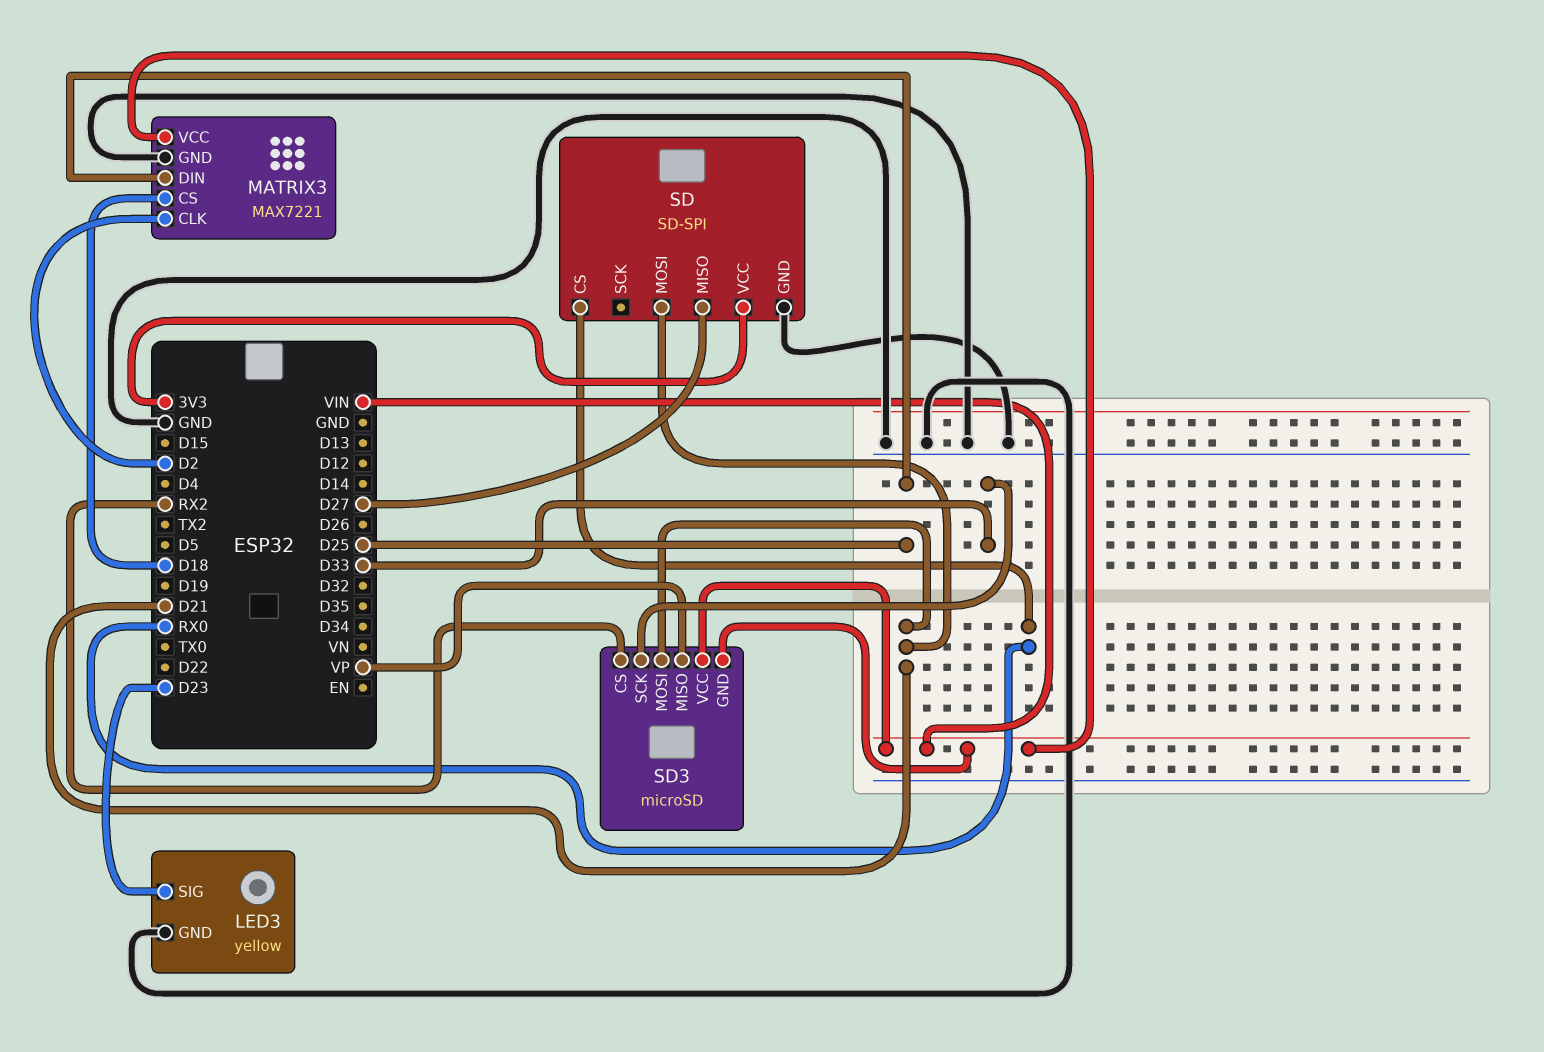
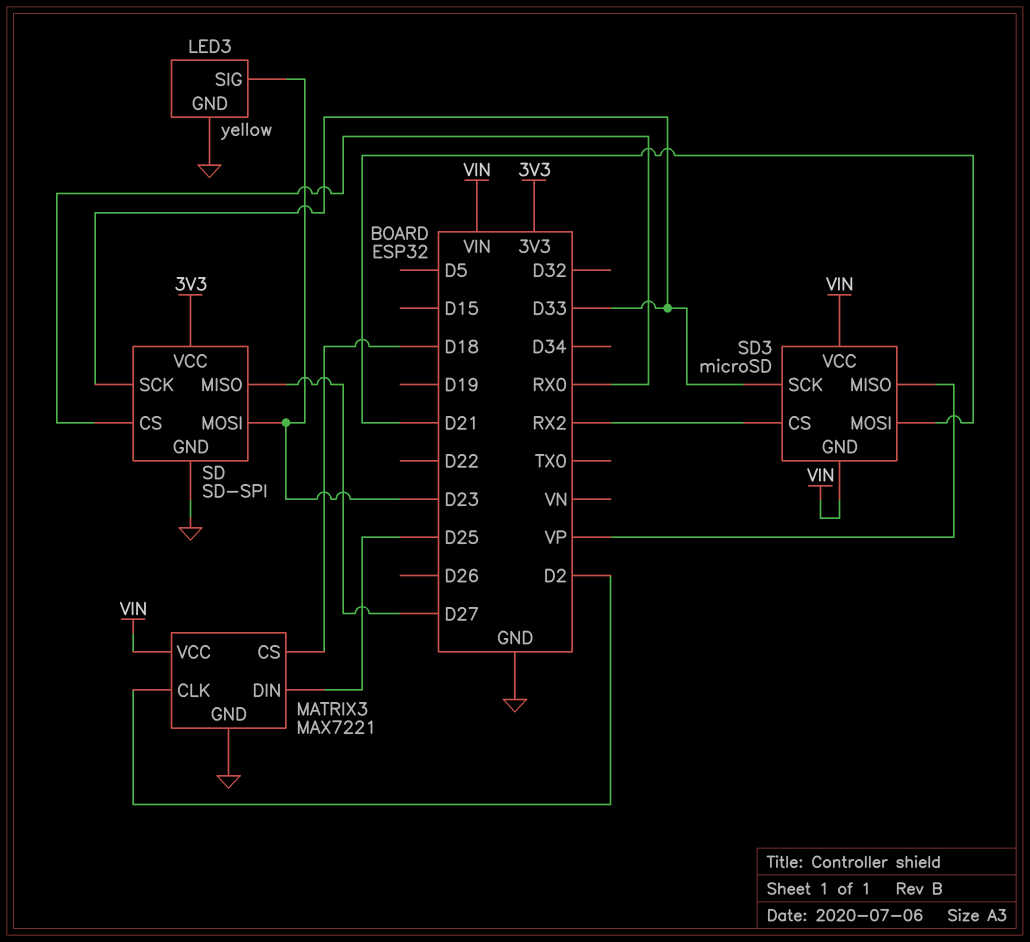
SD pin MOSI: D21 -> D23
SD pin SCK: none -> D33

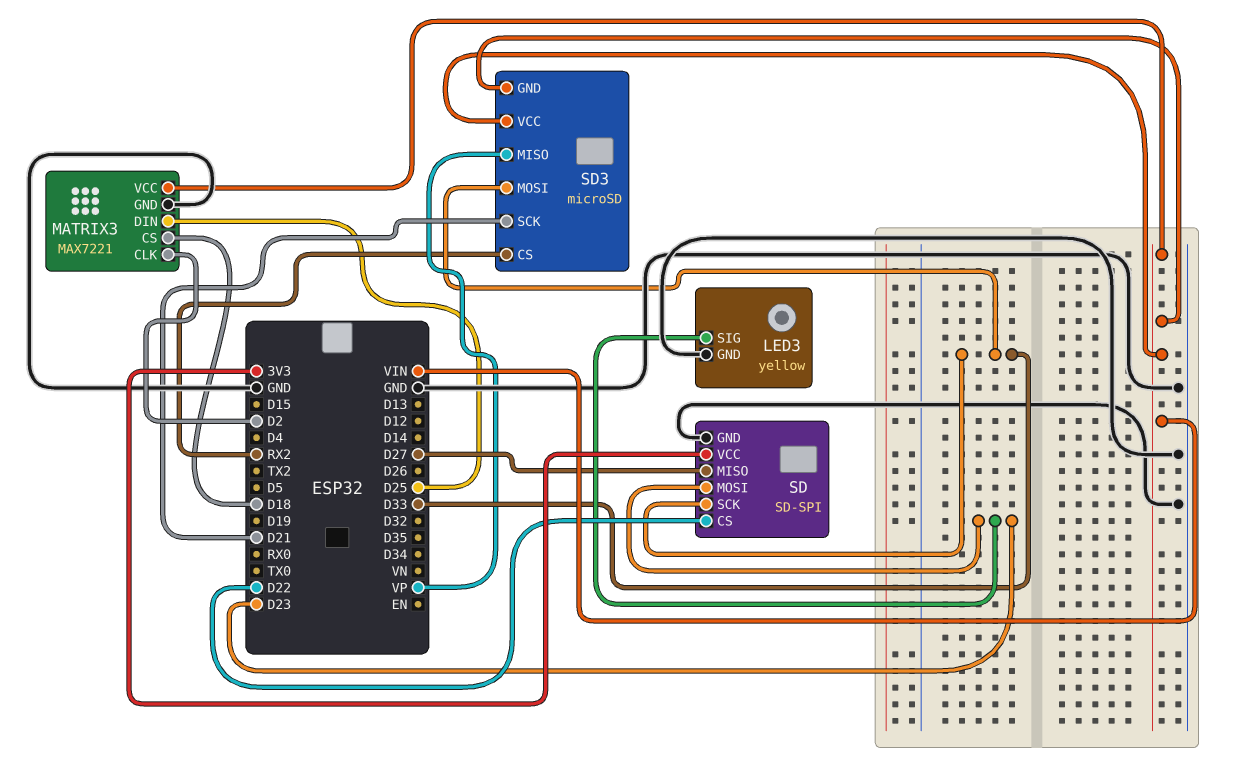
SD pin CS: RX0 -> D22
SD3 pin MOSI: D21 -> D33
SD3 pin SCK: D33 -> D21

